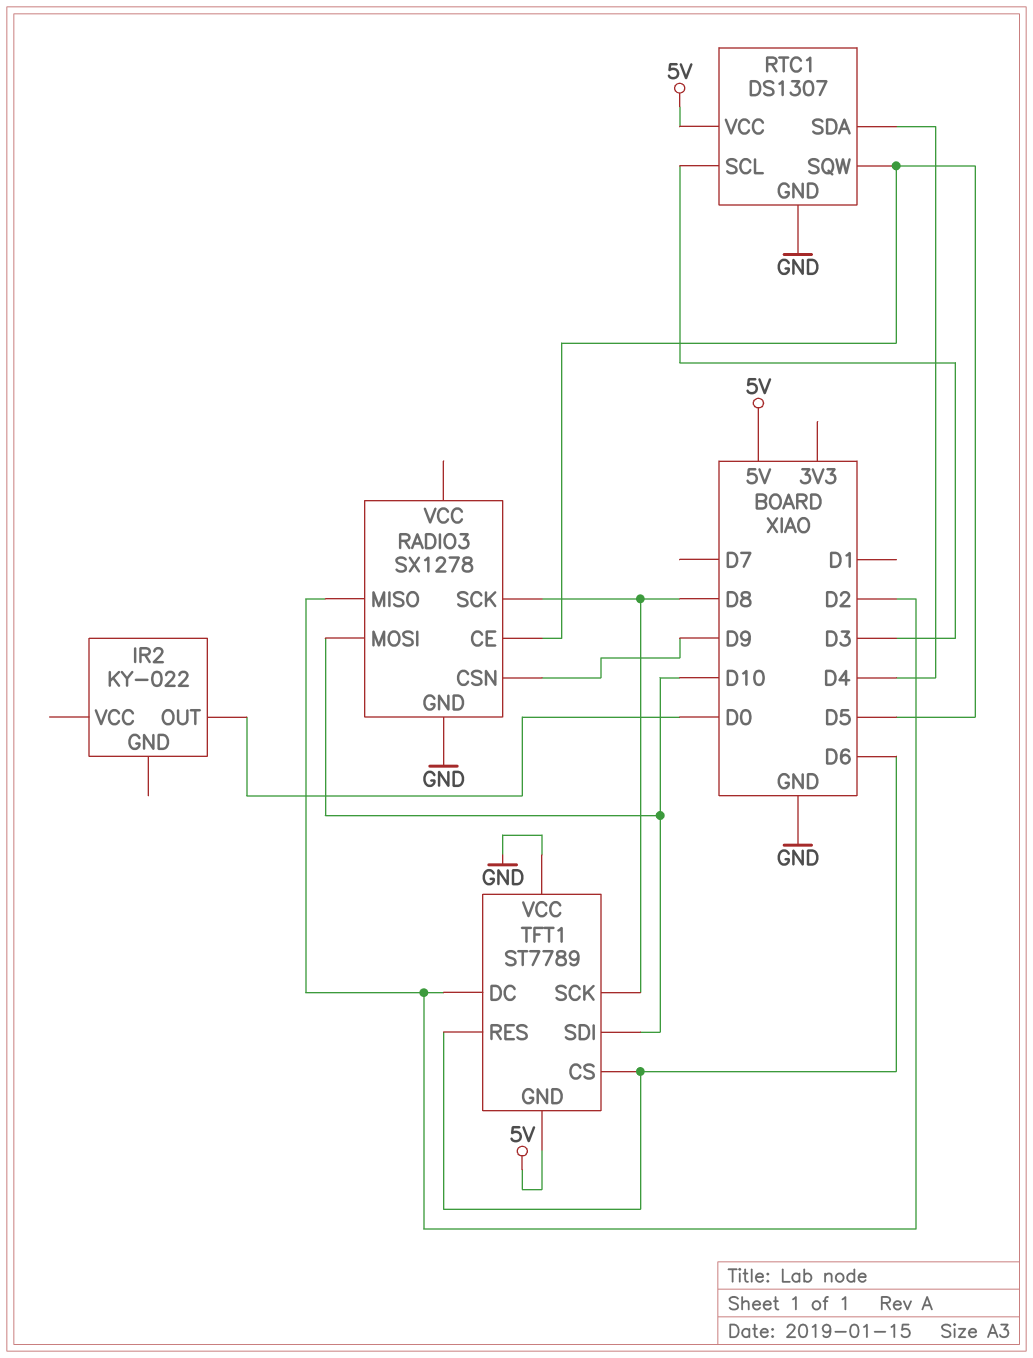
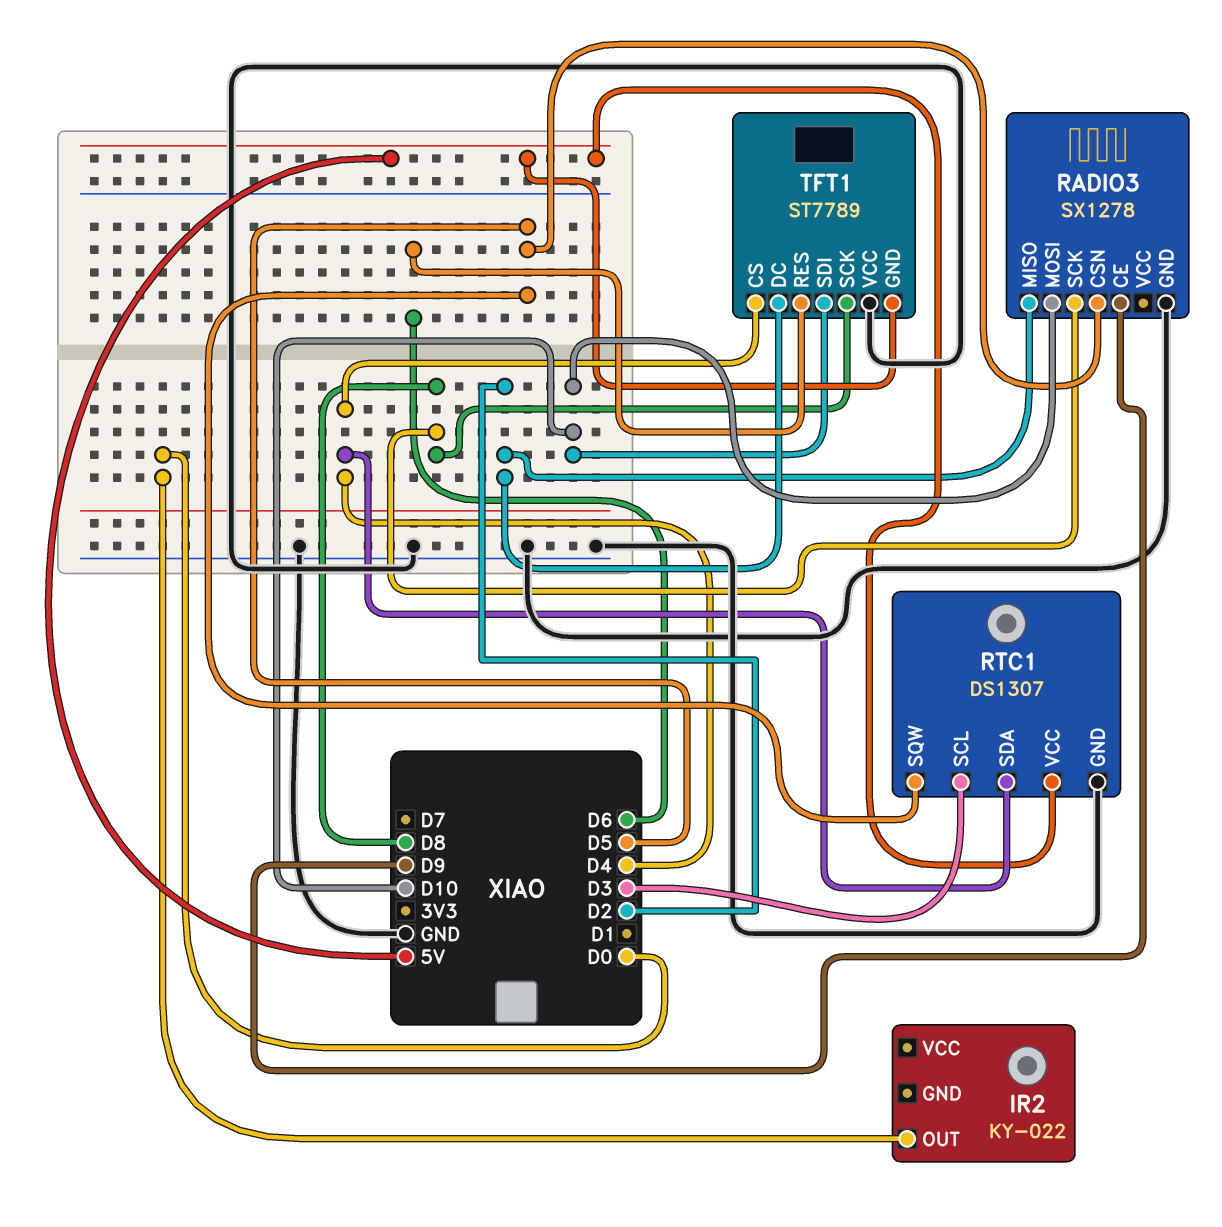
RADIO3 pin CE: D5 -> D9
RADIO3 pin CSN: D9 -> D5
TFT1 pin CS: D6 -> D4

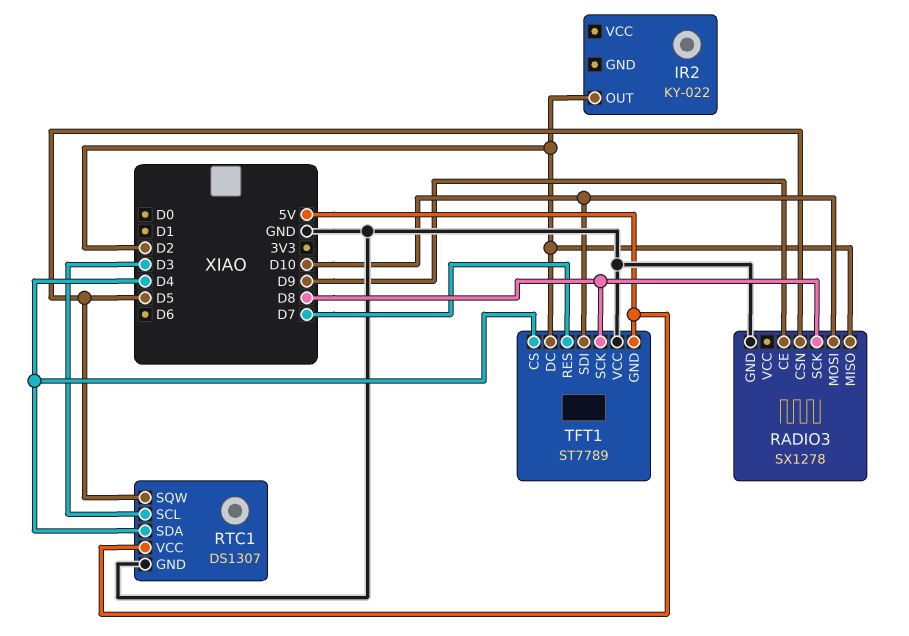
IR2 pin OUT: D0 -> D2
TFT1 pin RES: D6 -> D7

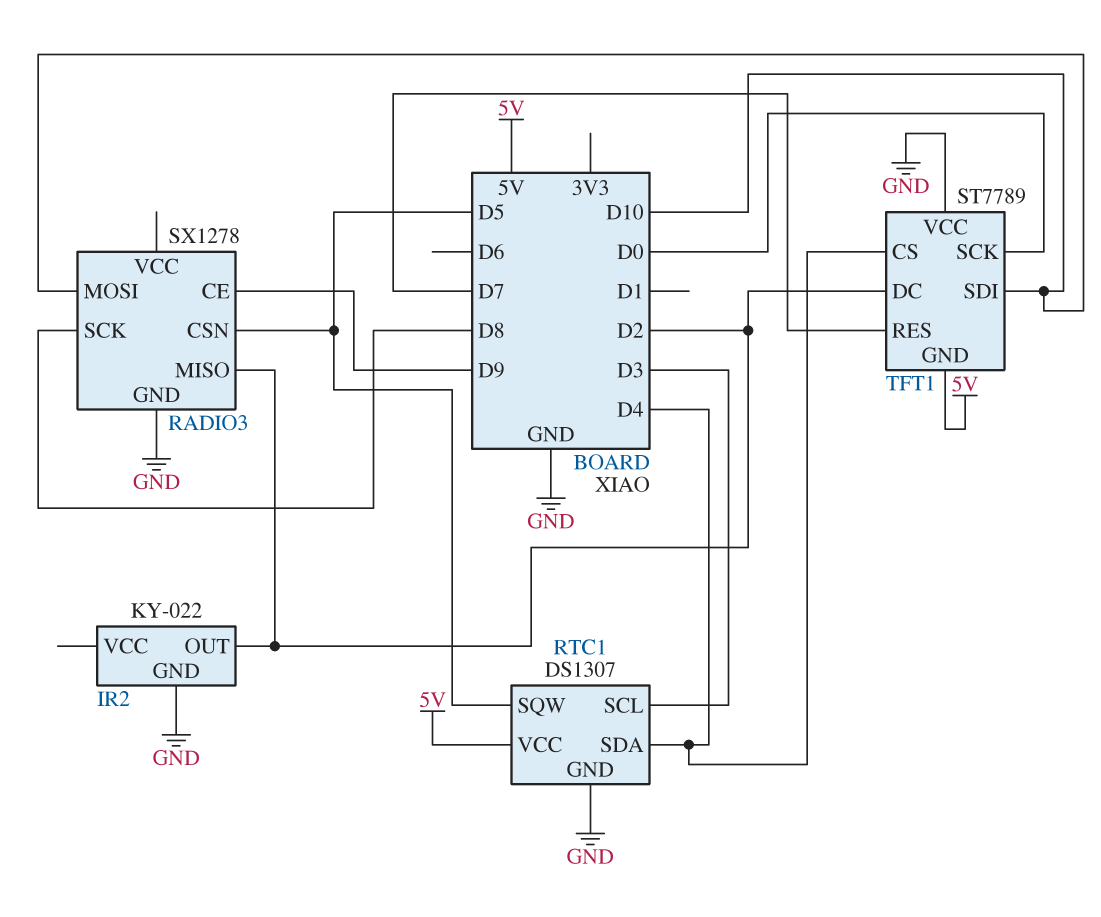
IR2 pin GND: none -> GND
TFT1 pin SCK: D8 -> D0

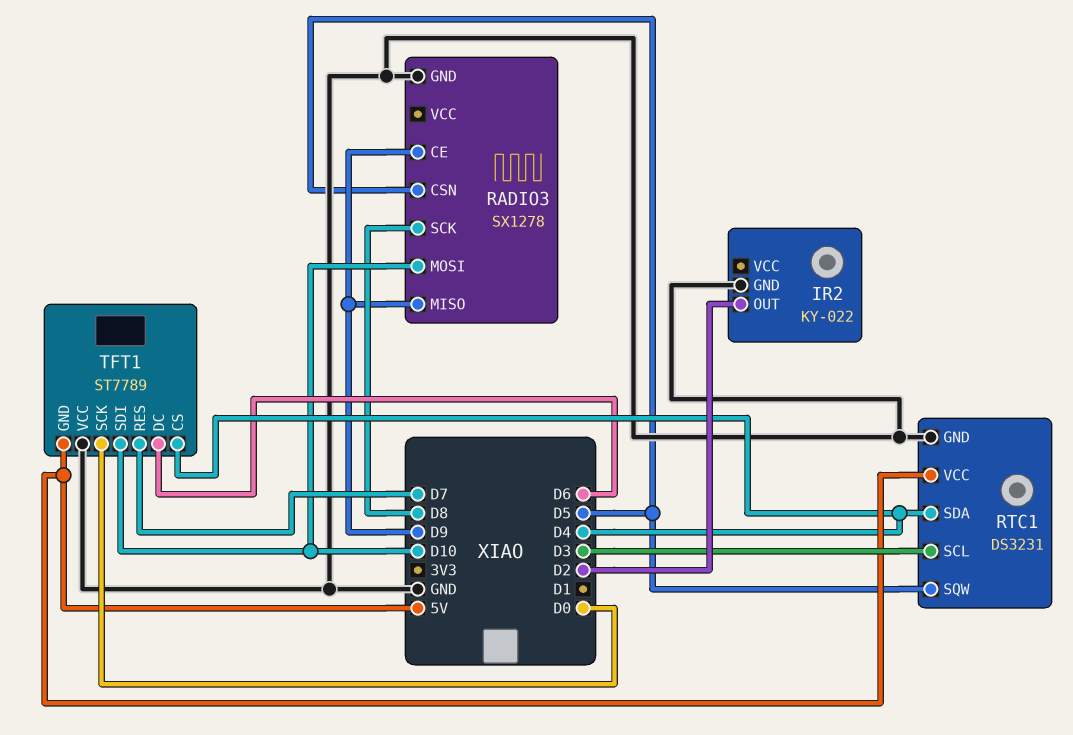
RADIO3 pin MISO: D2 -> D9
RTC1: DS1307 -> DS3231
TFT1 pin DC: D2 -> D6

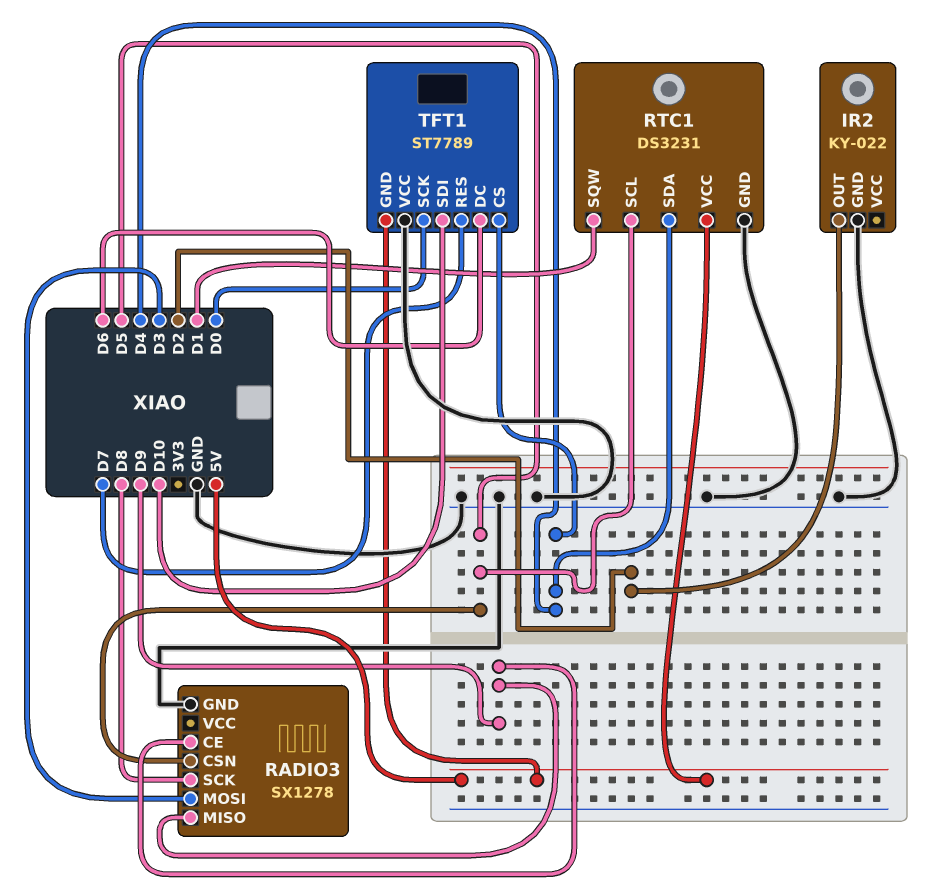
RADIO3 pin MOSI: D10 -> D3
RTC1 pin SCL: D3 -> D5
RTC1 pin SQW: D5 -> D1

